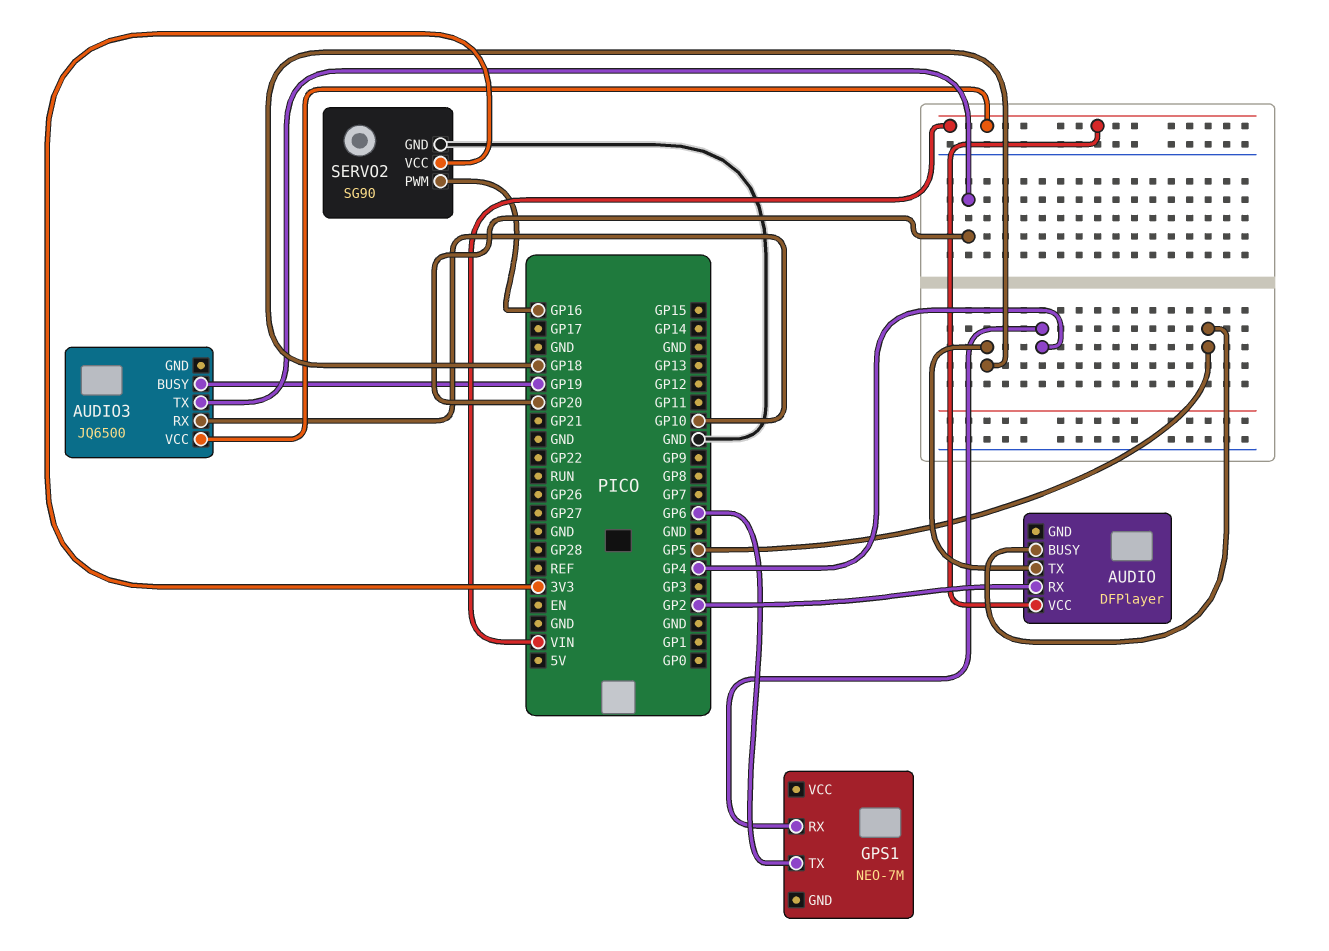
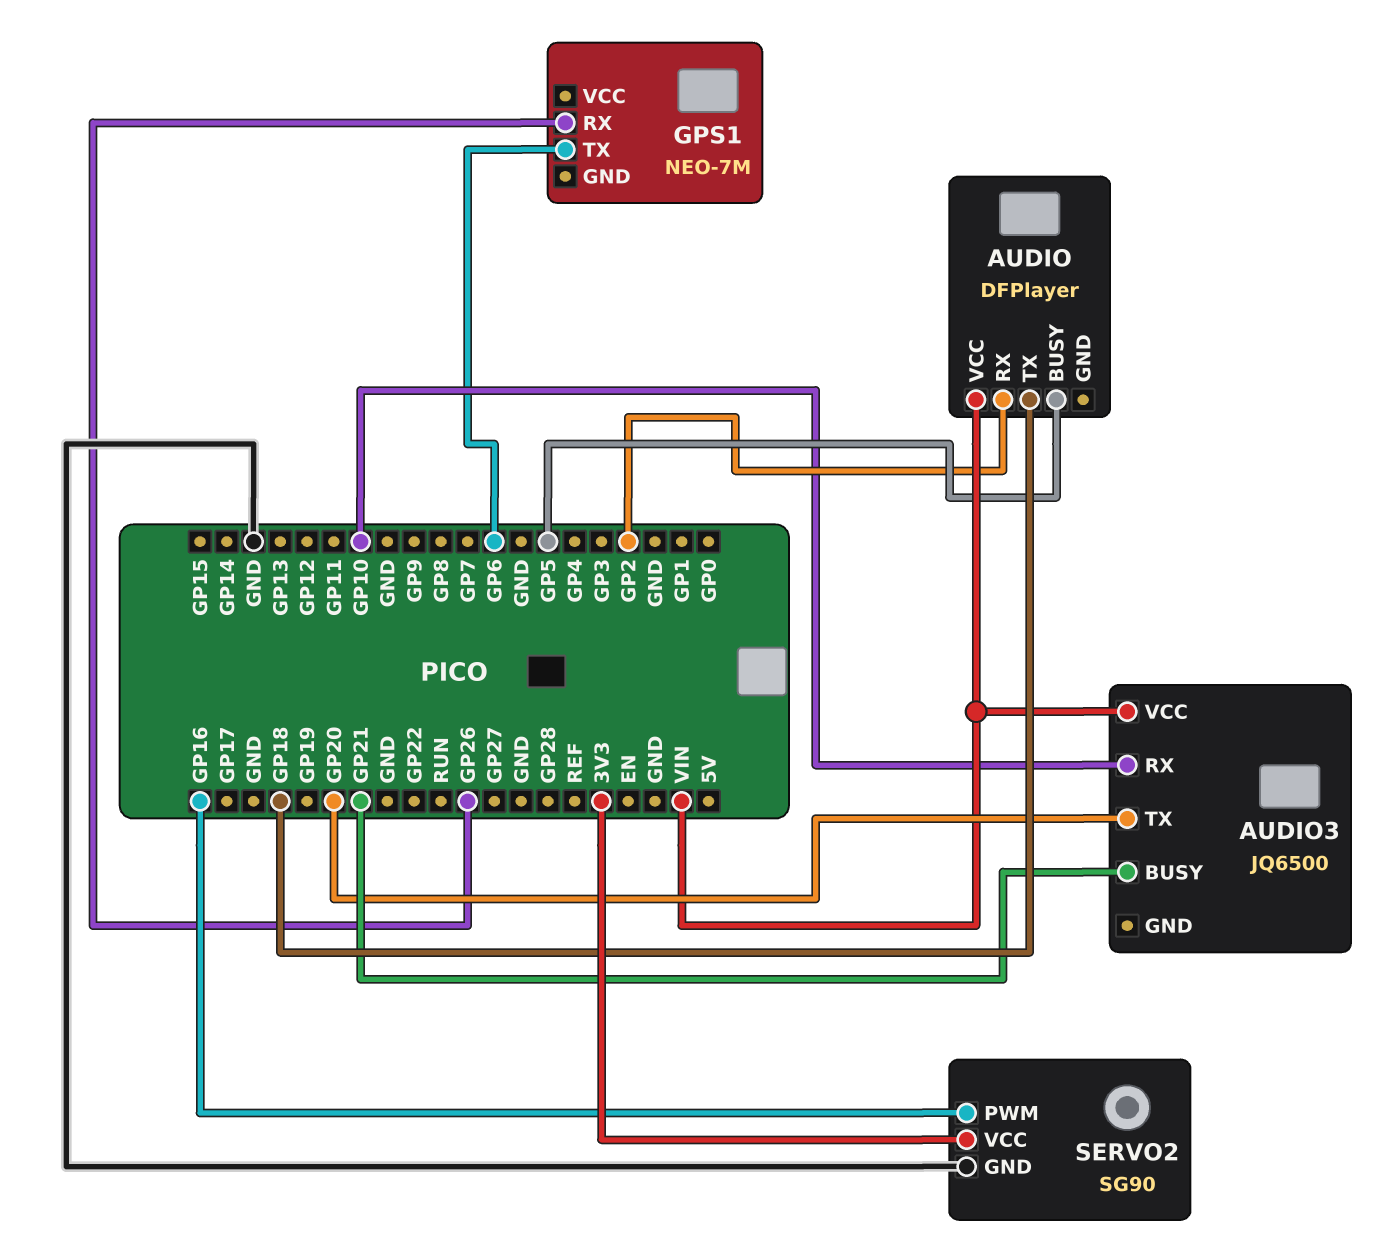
AUDIO3 pin BUSY: GP19 -> GP21
GPS1 pin RX: GP4 -> GP26

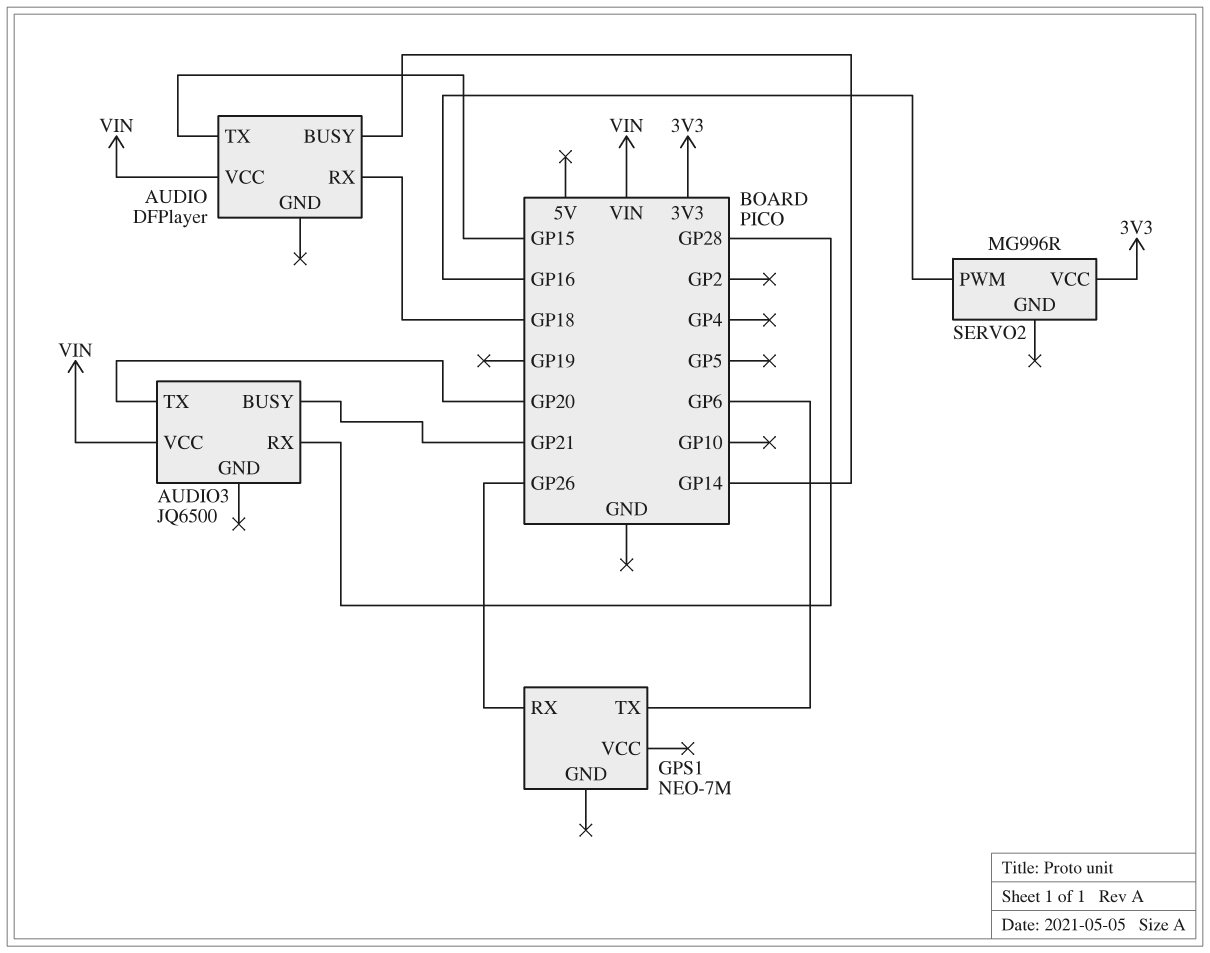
AUDIO pin BUSY: GP5 -> GP14
AUDIO pin RX: GP2 -> GP18
AUDIO pin TX: GP18 -> GP15
AUDIO3 pin RX: GP10 -> GP28
SERVO2: SG90 -> MG996R
SERVO2 pin GND: GND -> none

